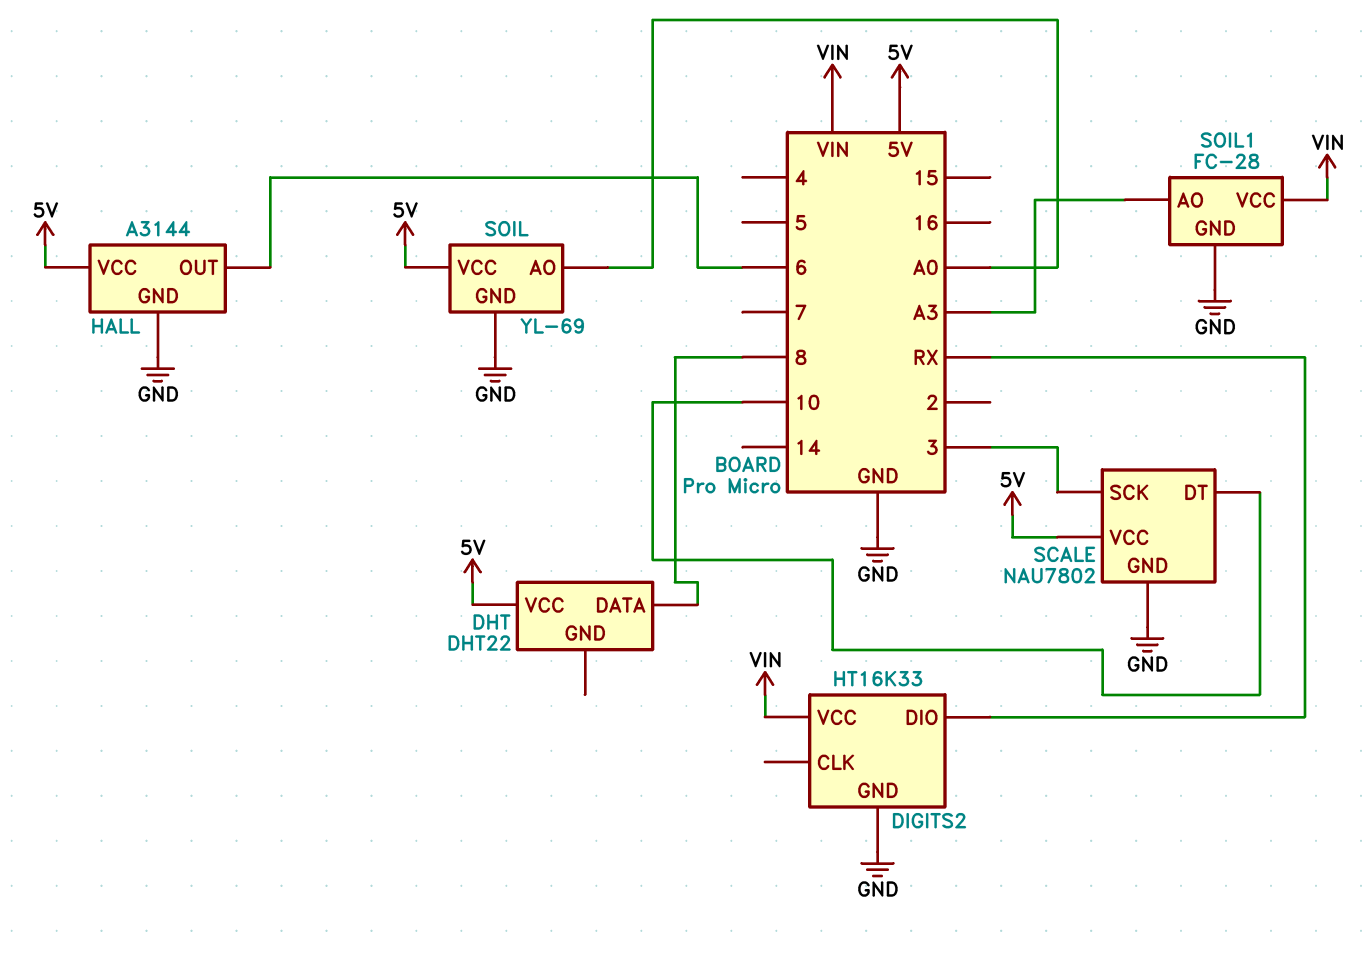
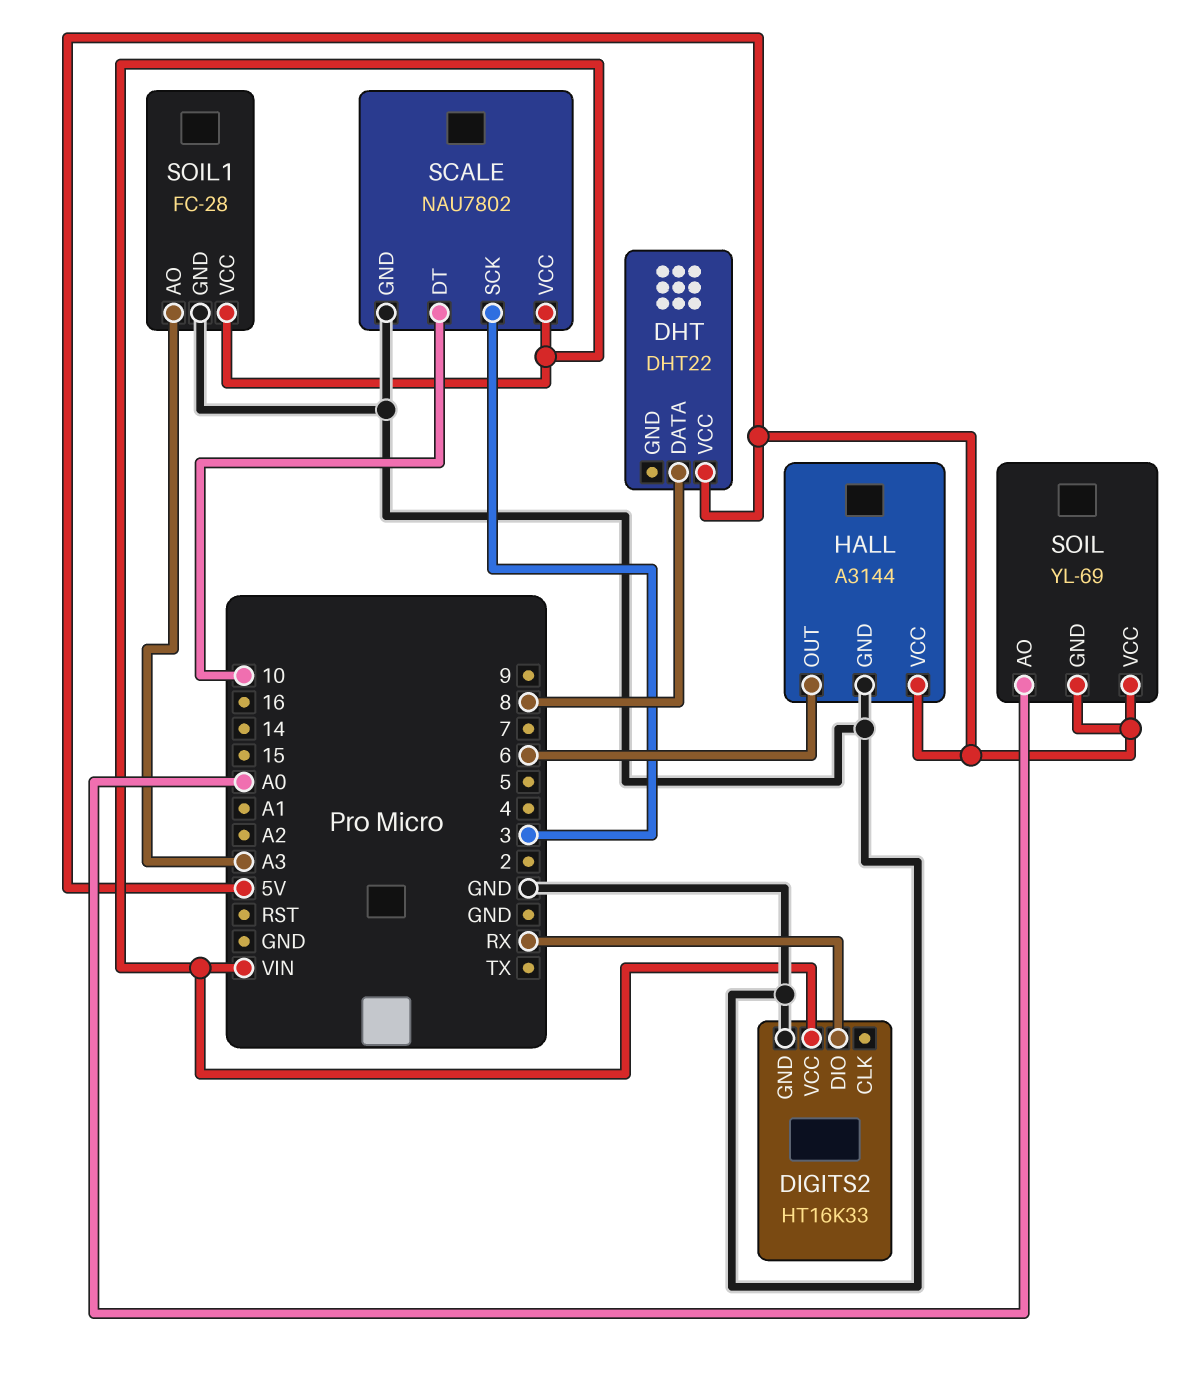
SCALE pin VCC: 5V -> VIN
SOIL pin GND: GND -> 5V

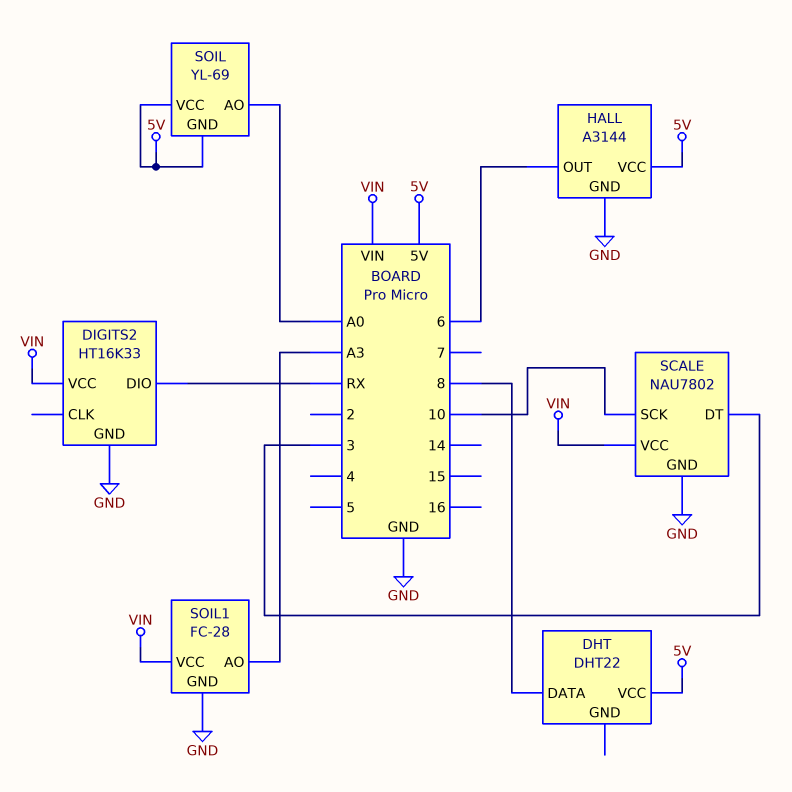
SCALE pin DT: 10 -> 3
SCALE pin SCK: 3 -> 10

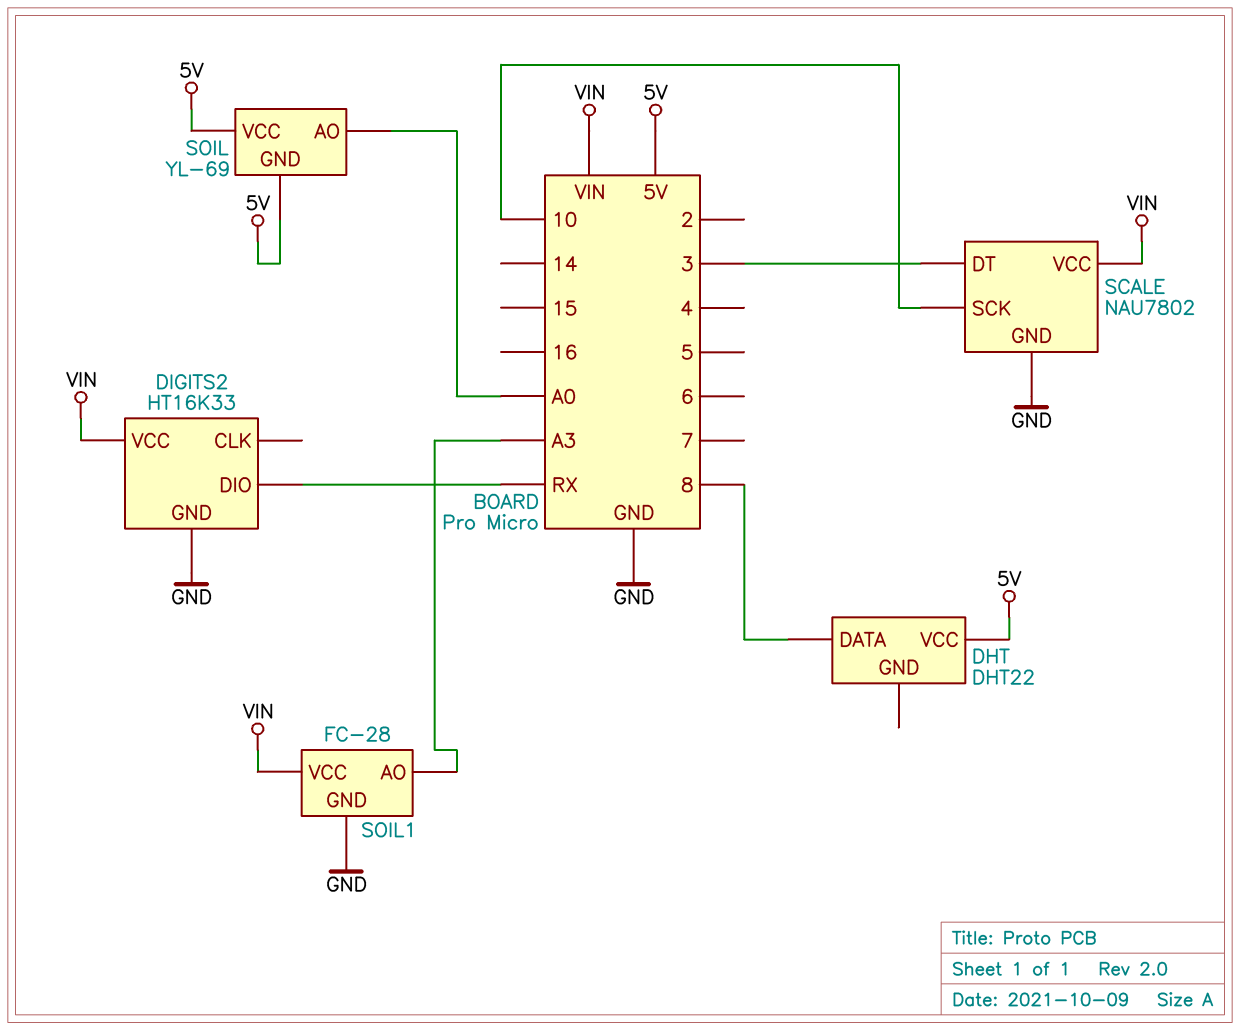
HALL: A3144 -> none
HALL pin GND: GND -> none
HALL pin OUT: 6 -> none
HALL pin VCC: 5V -> none

